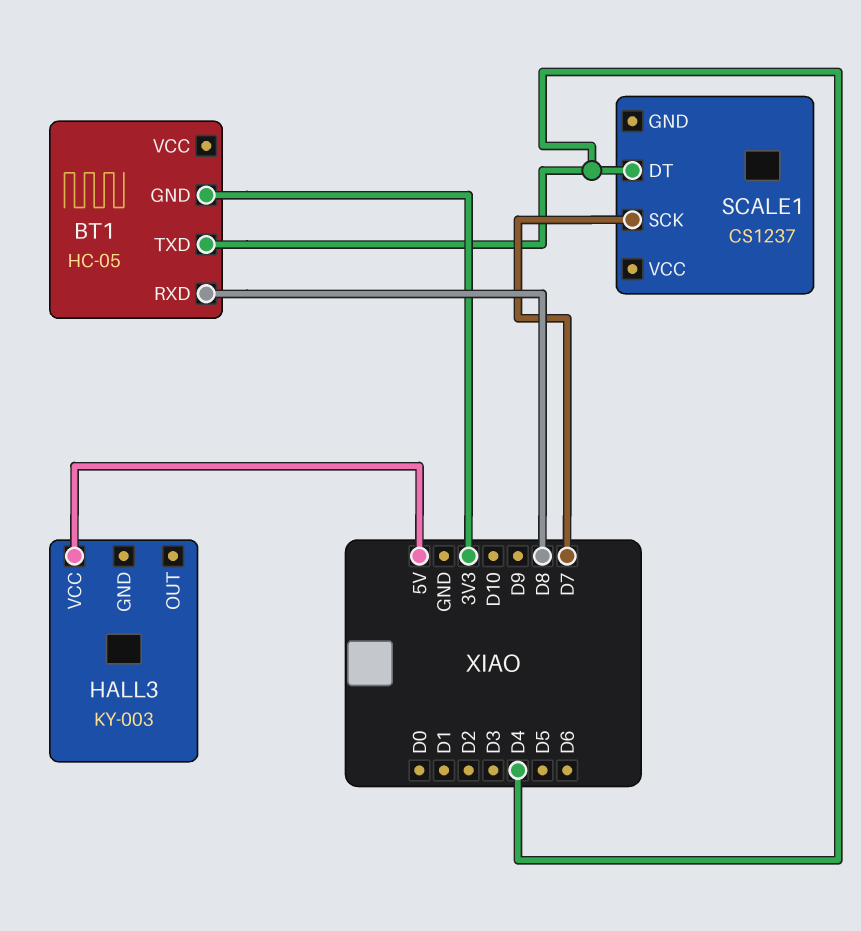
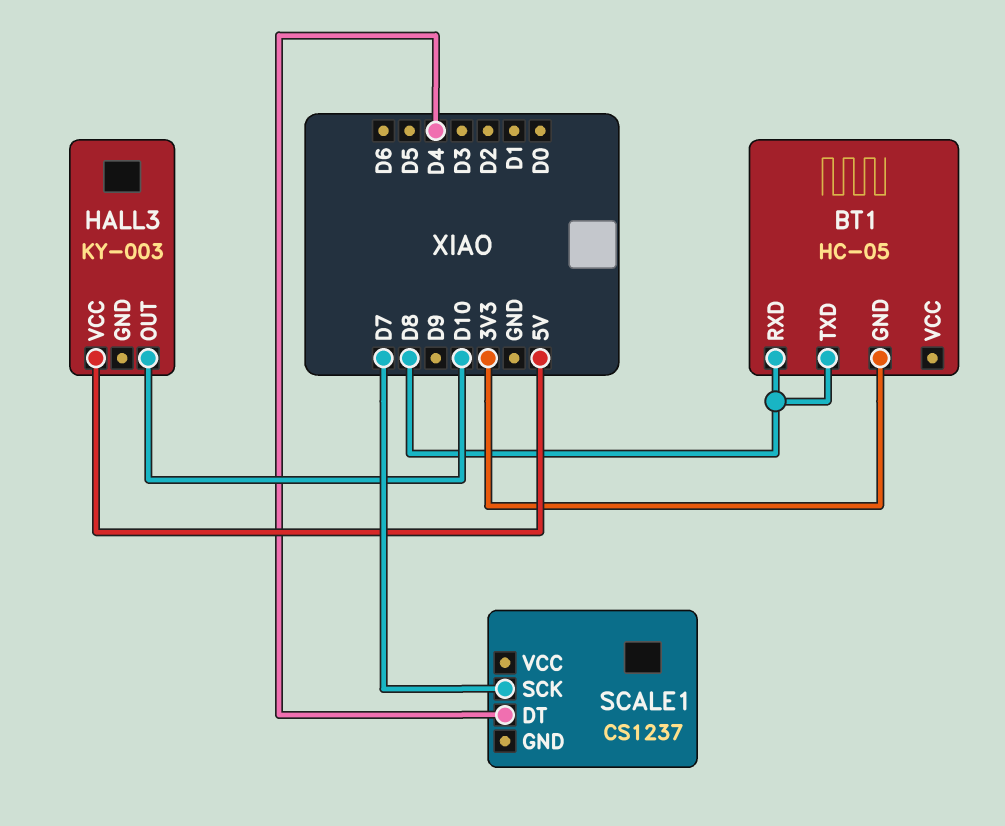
BT1 pin TXD: D4 -> D8
HALL3 pin OUT: none -> D10

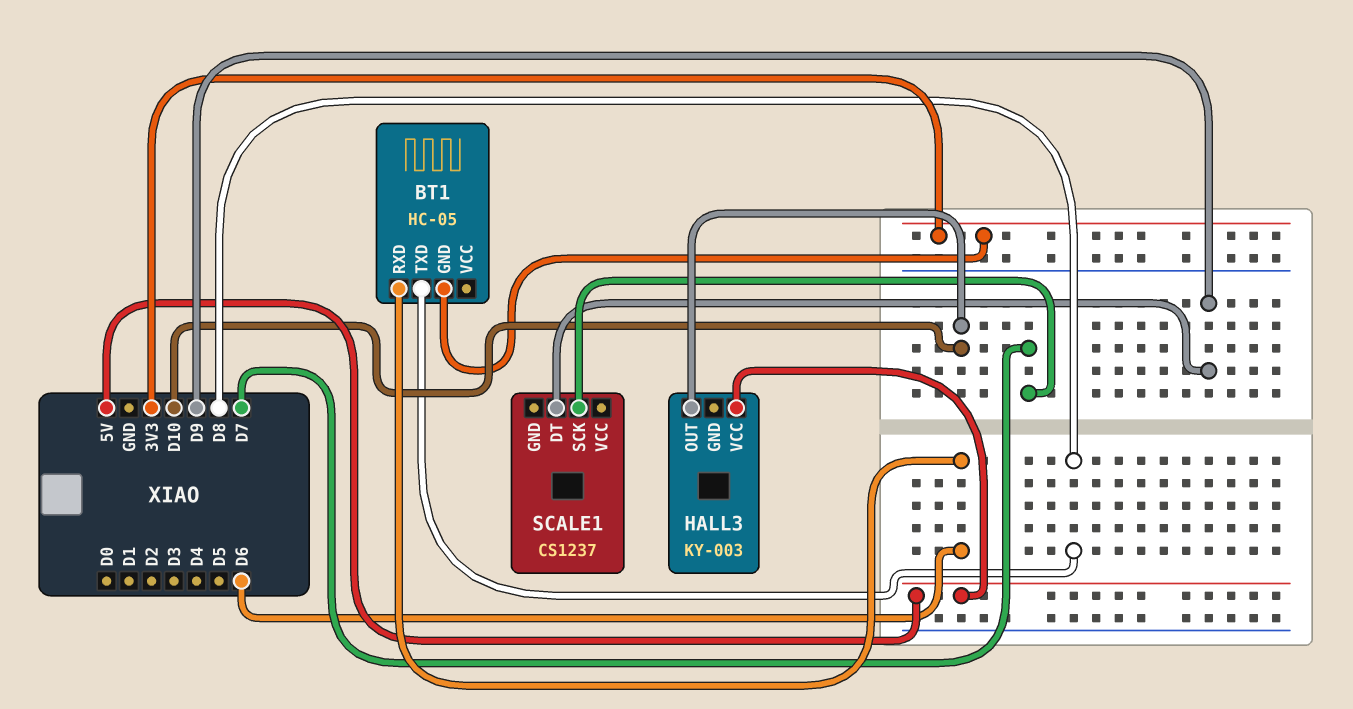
BT1 pin RXD: D8 -> D6
SCALE1 pin DT: D4 -> D9

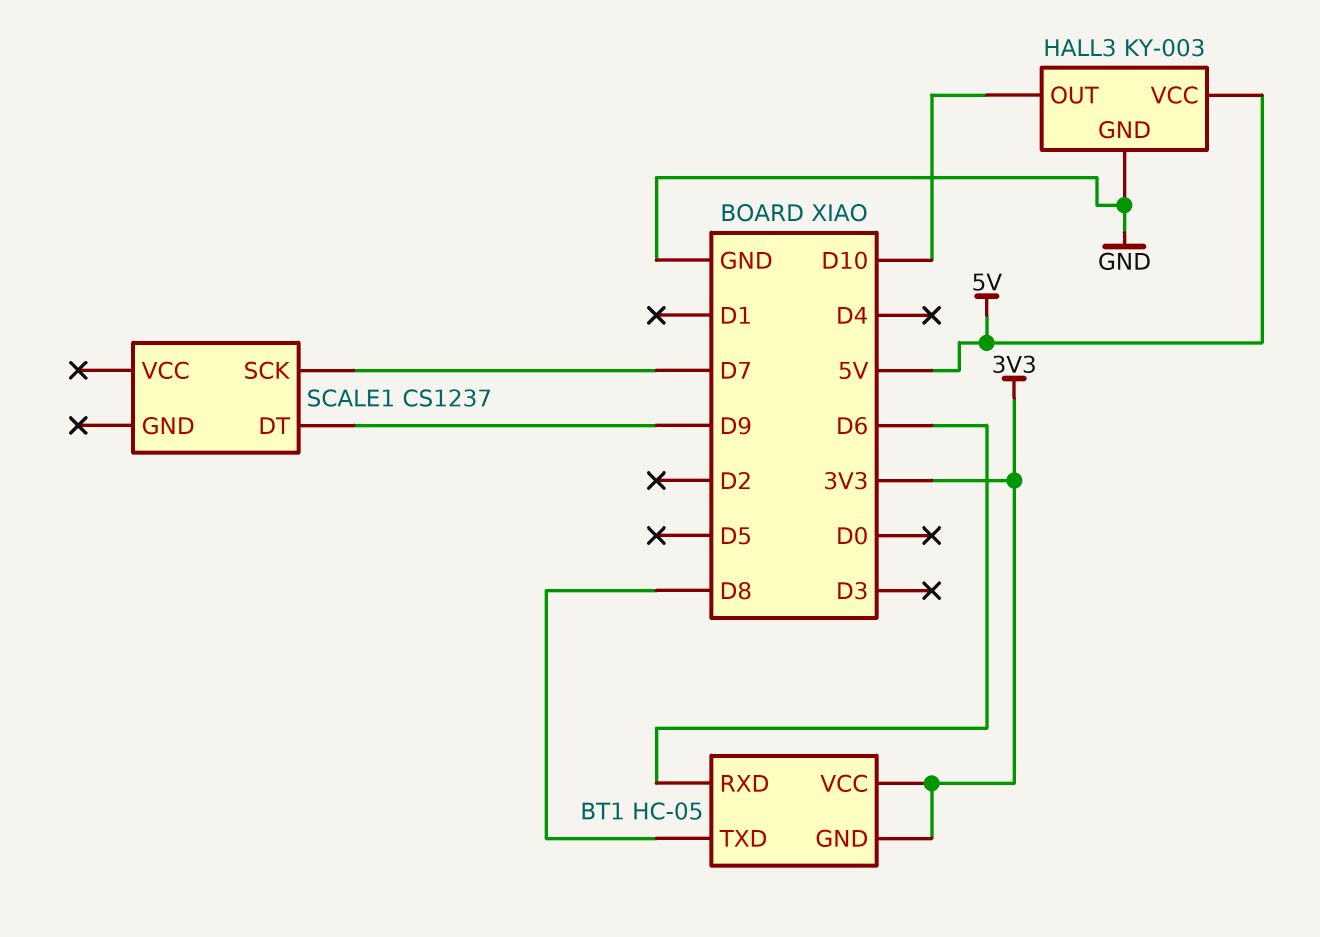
BT1 pin VCC: none -> 3V3
HALL3 pin GND: none -> GND

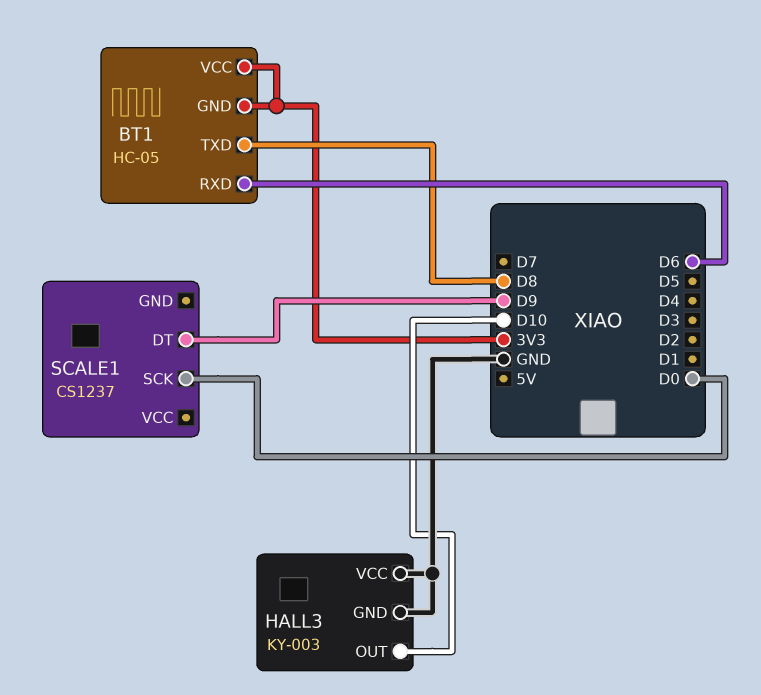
HALL3 pin VCC: 5V -> GND
SCALE1 pin SCK: D7 -> D0

